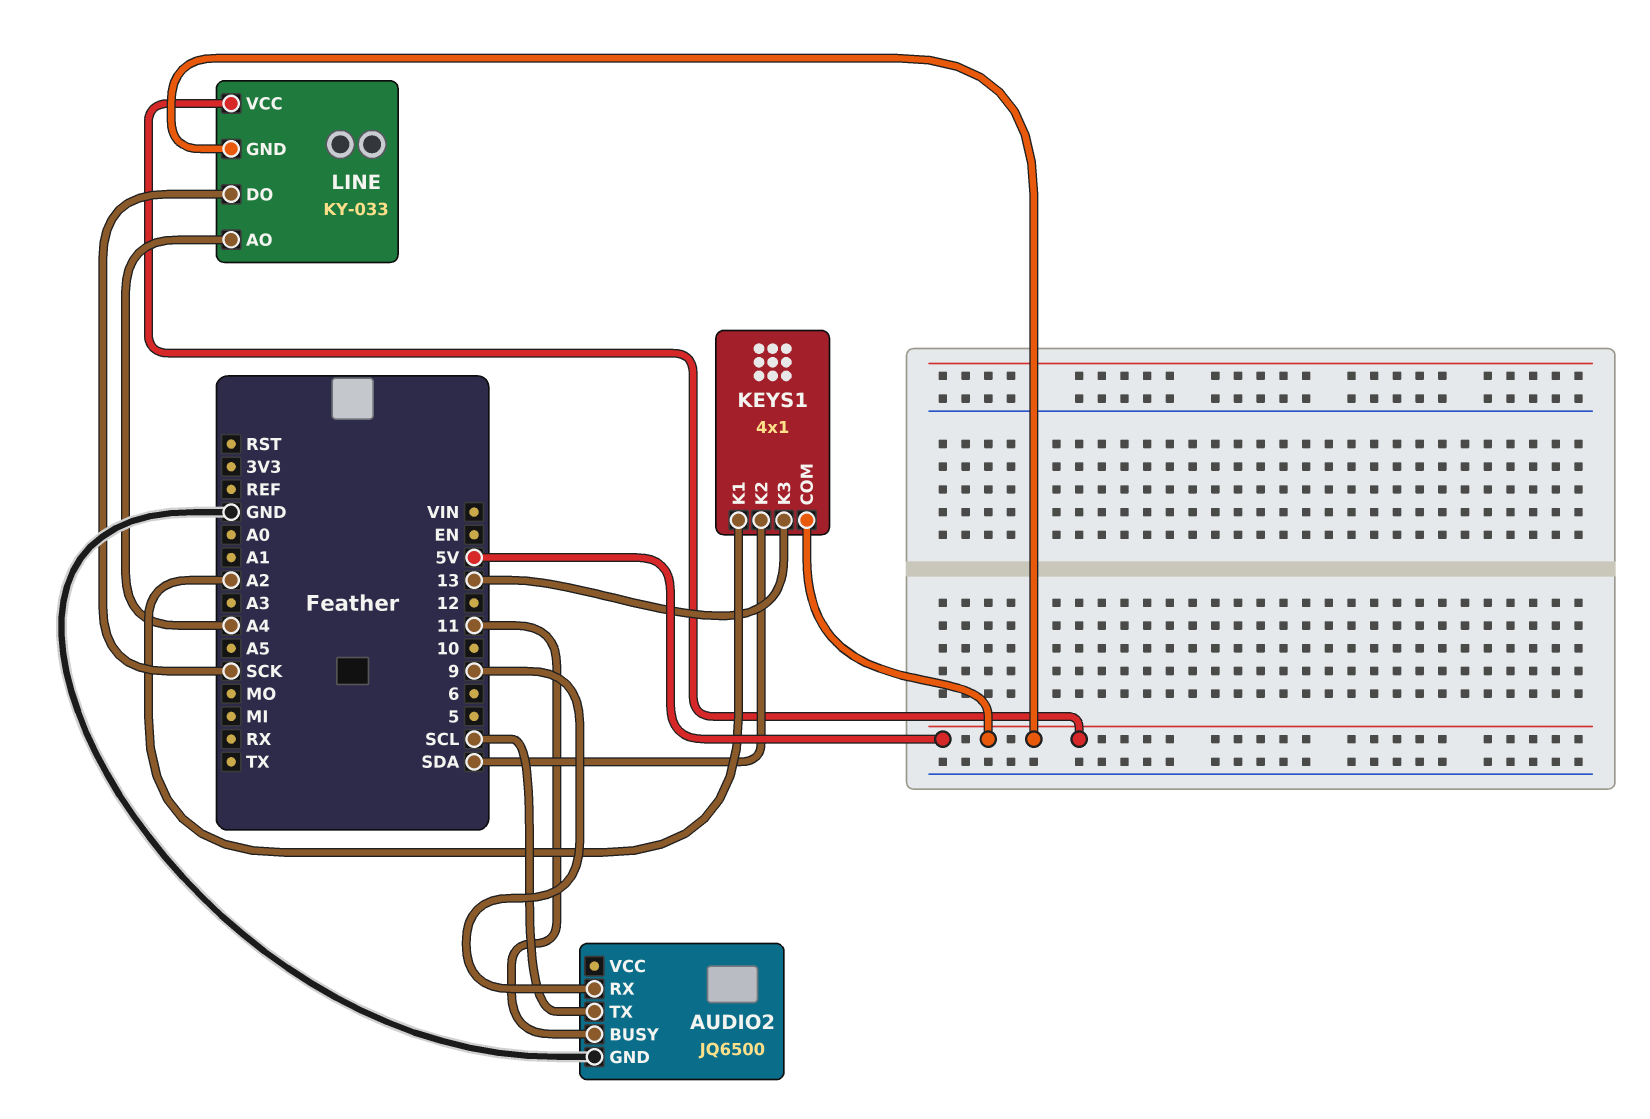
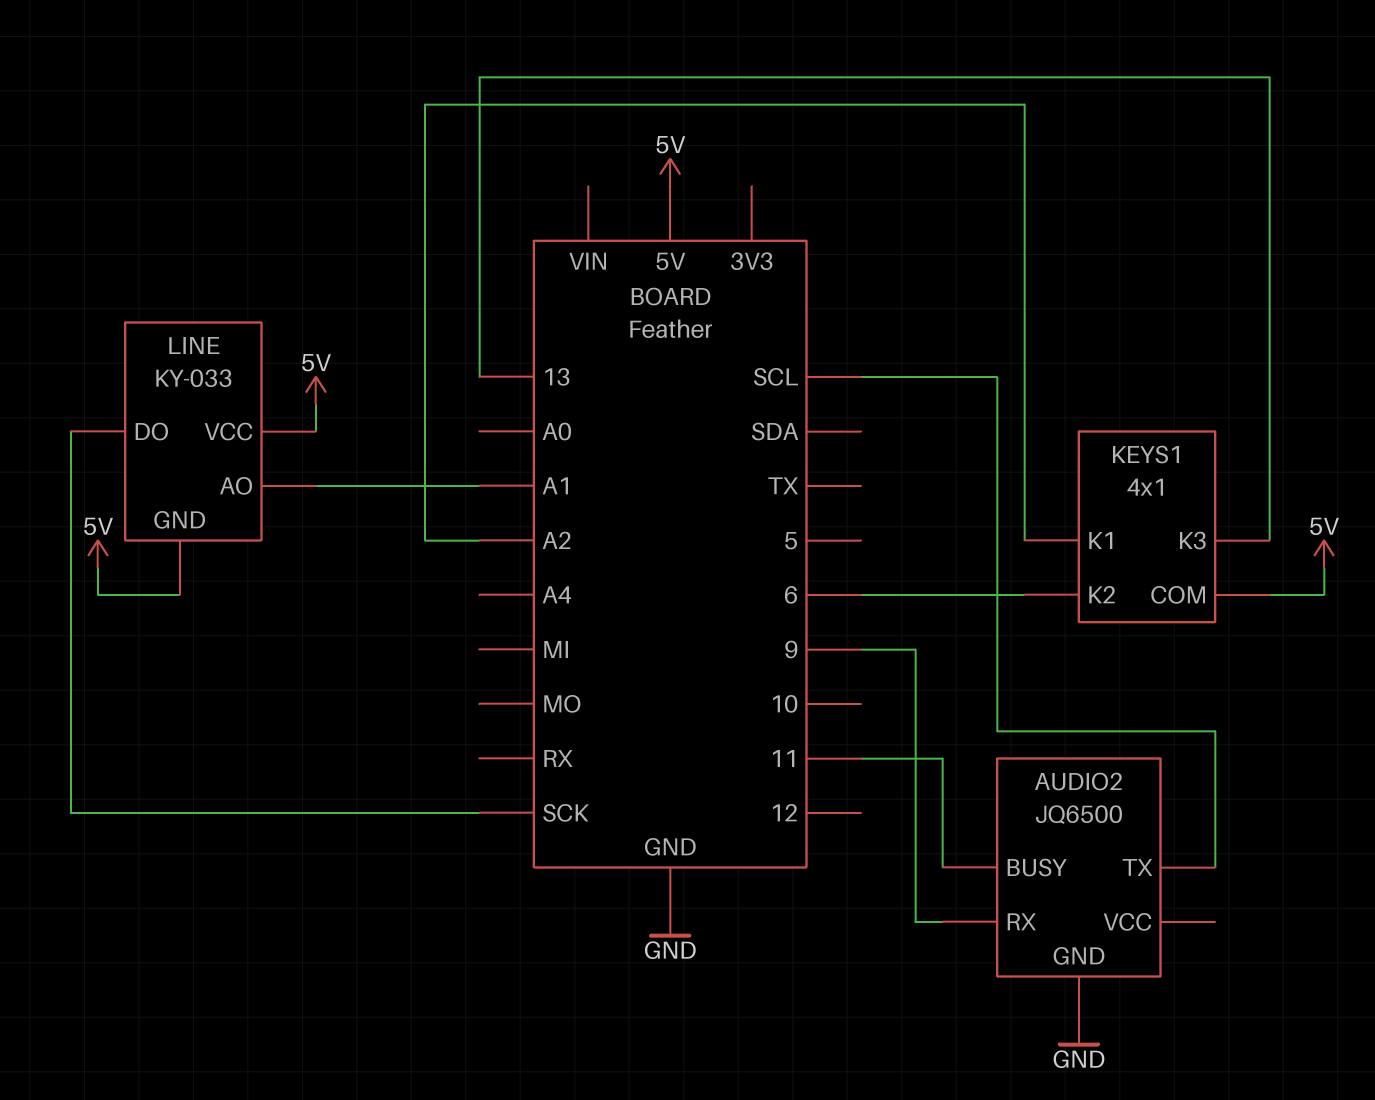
KEYS1 pin K2: SDA -> 6
LINE pin AO: A4 -> A1

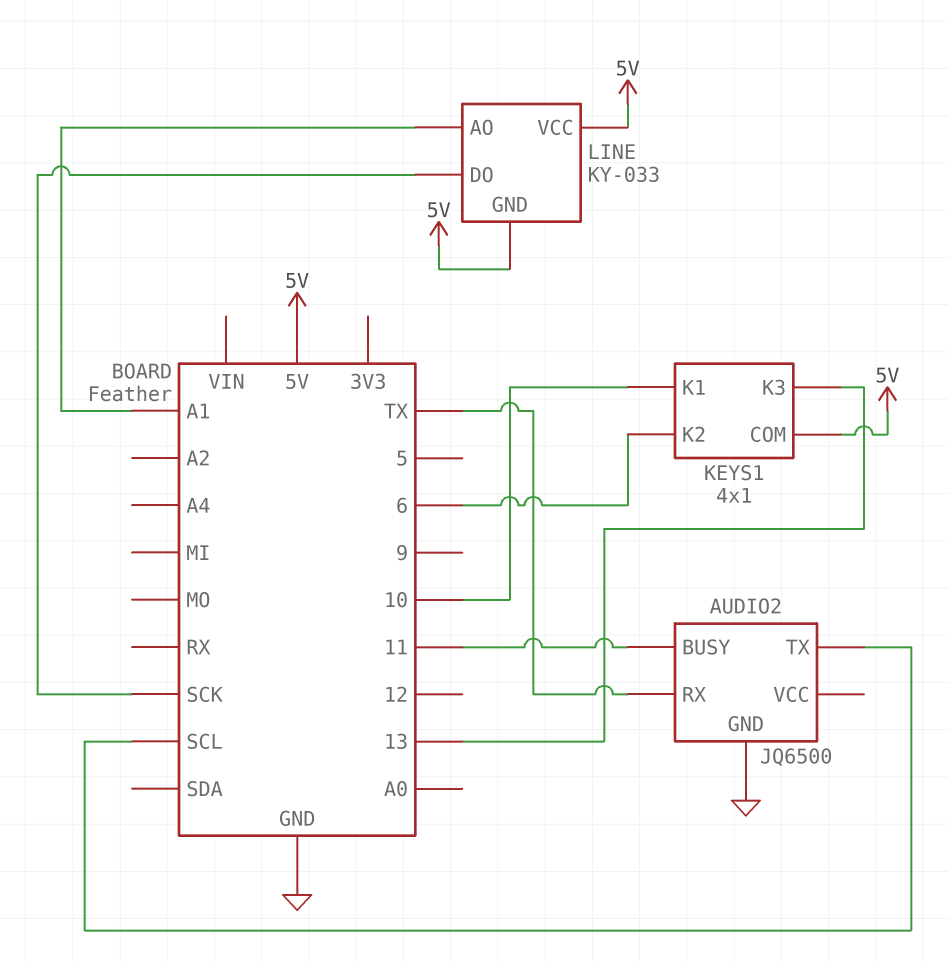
AUDIO2 pin RX: 9 -> TX
KEYS1 pin K1: A2 -> 10

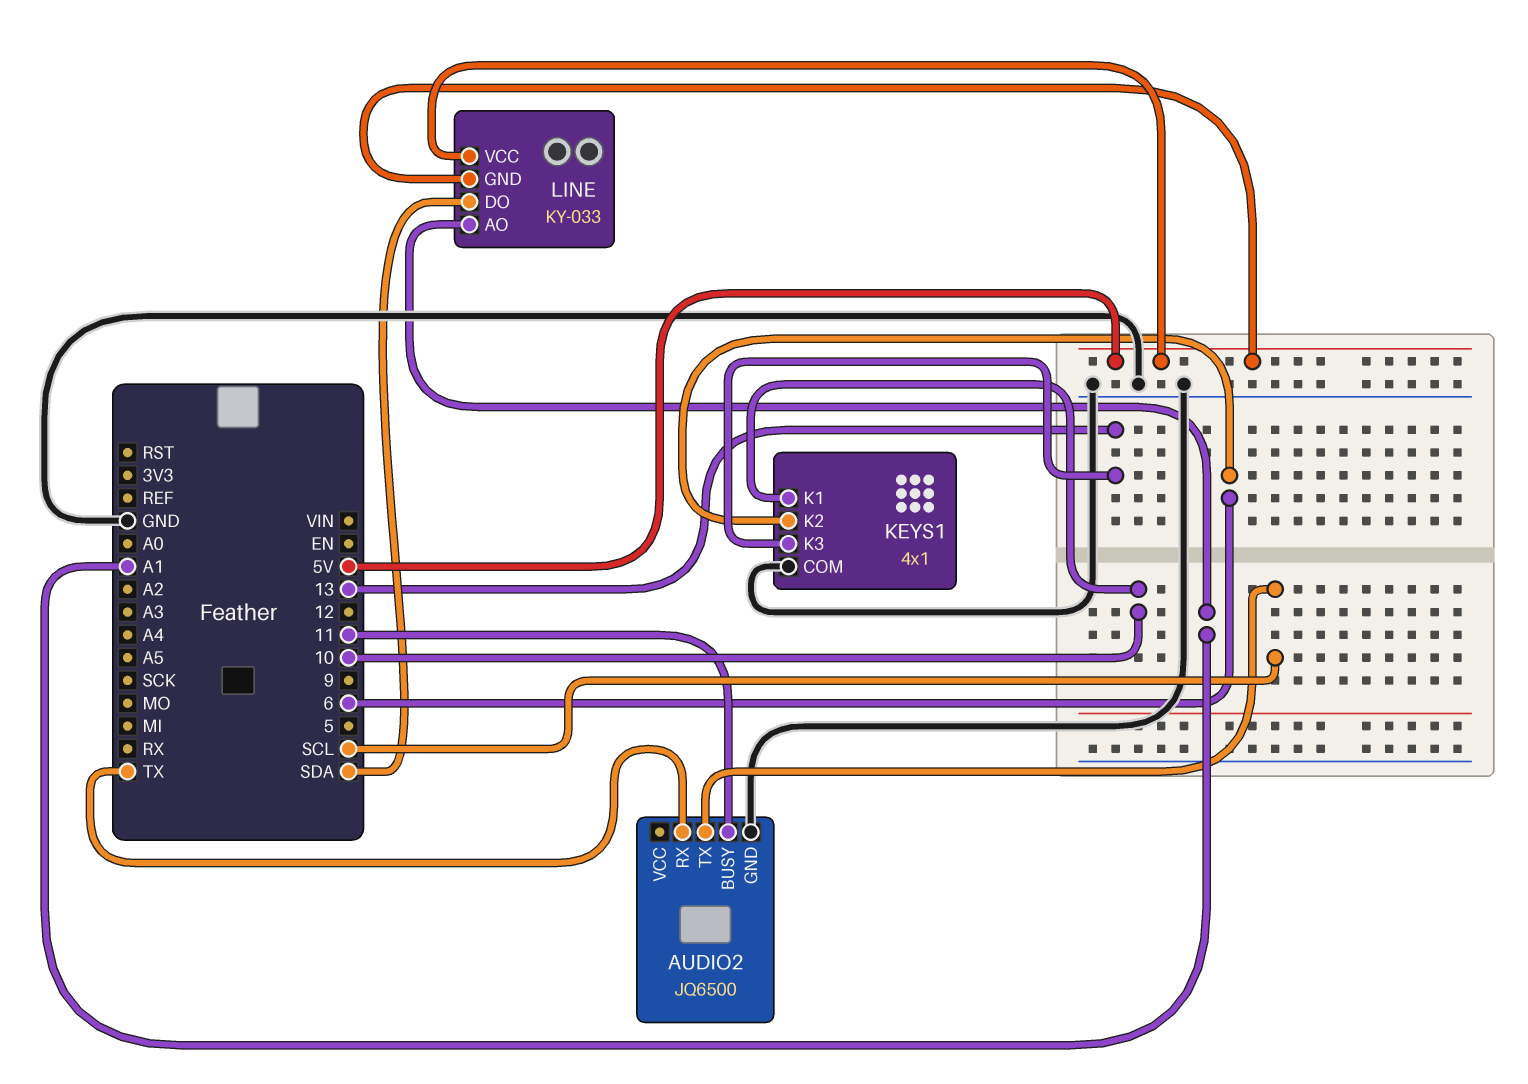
KEYS1 pin COM: 5V -> GND
LINE pin DO: SCK -> SDA

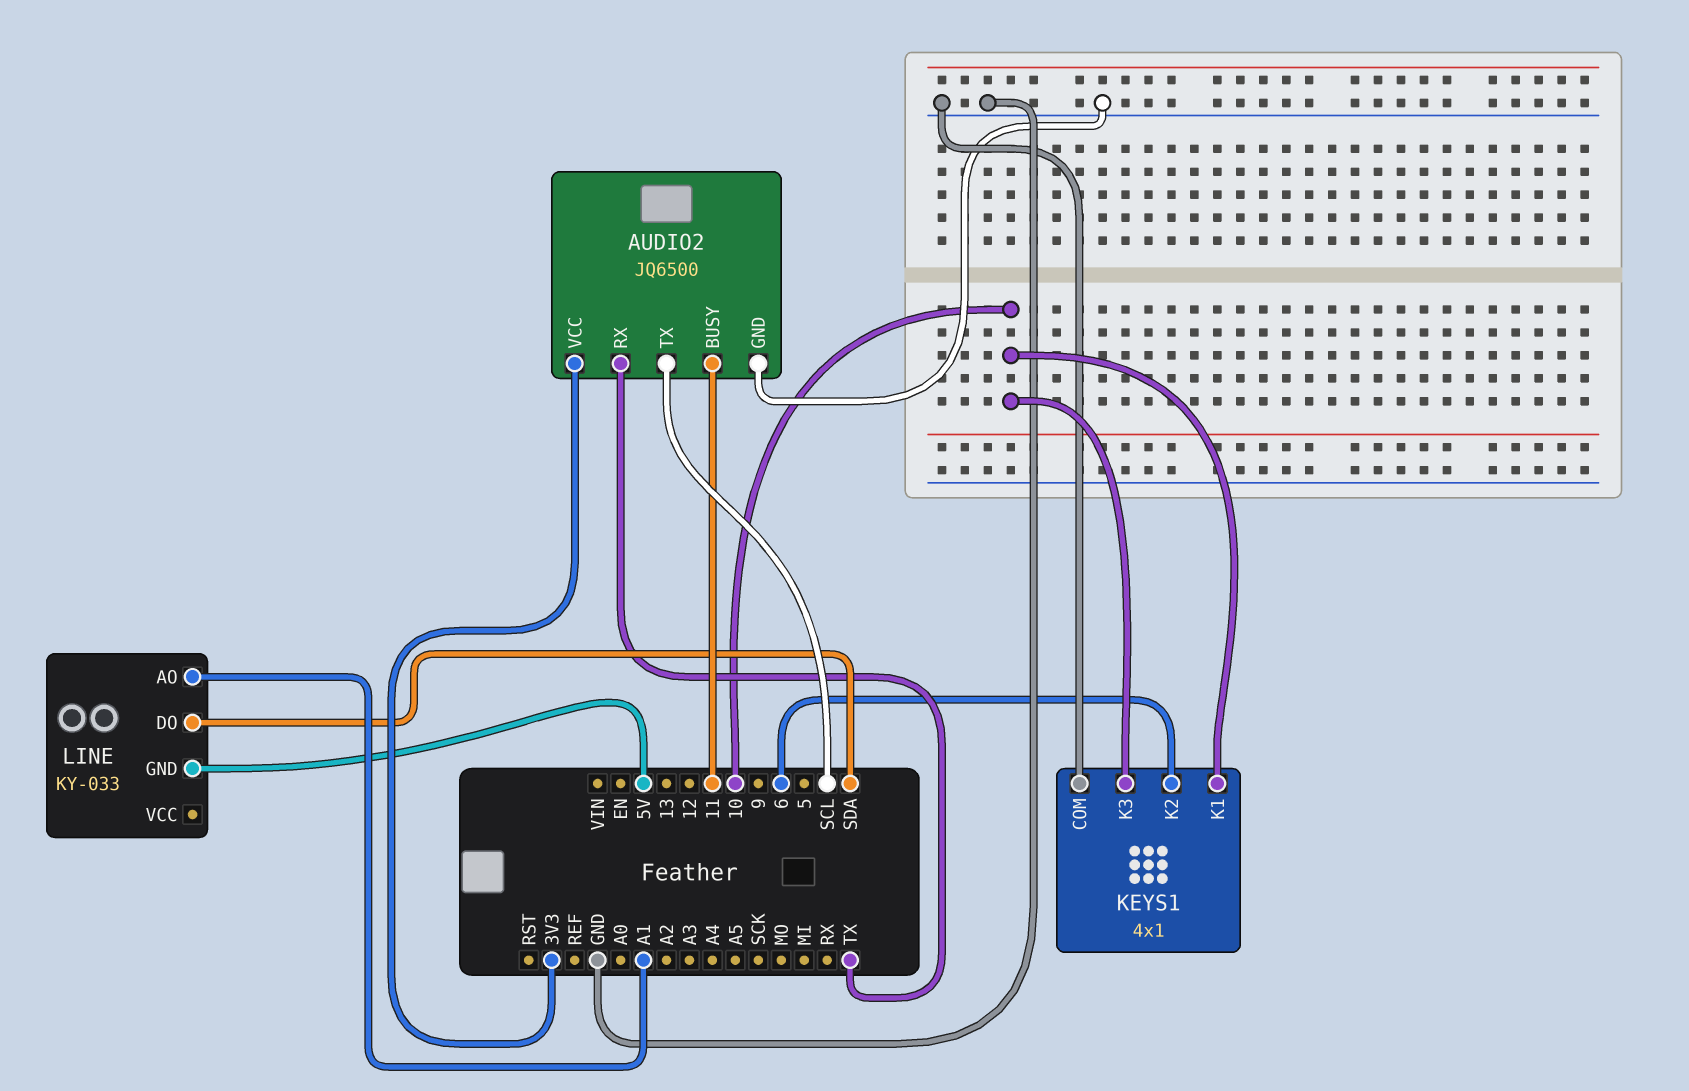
AUDIO2 pin VCC: none -> 3V3
KEYS1 pin K3: 13 -> 10
LINE pin VCC: 5V -> none

